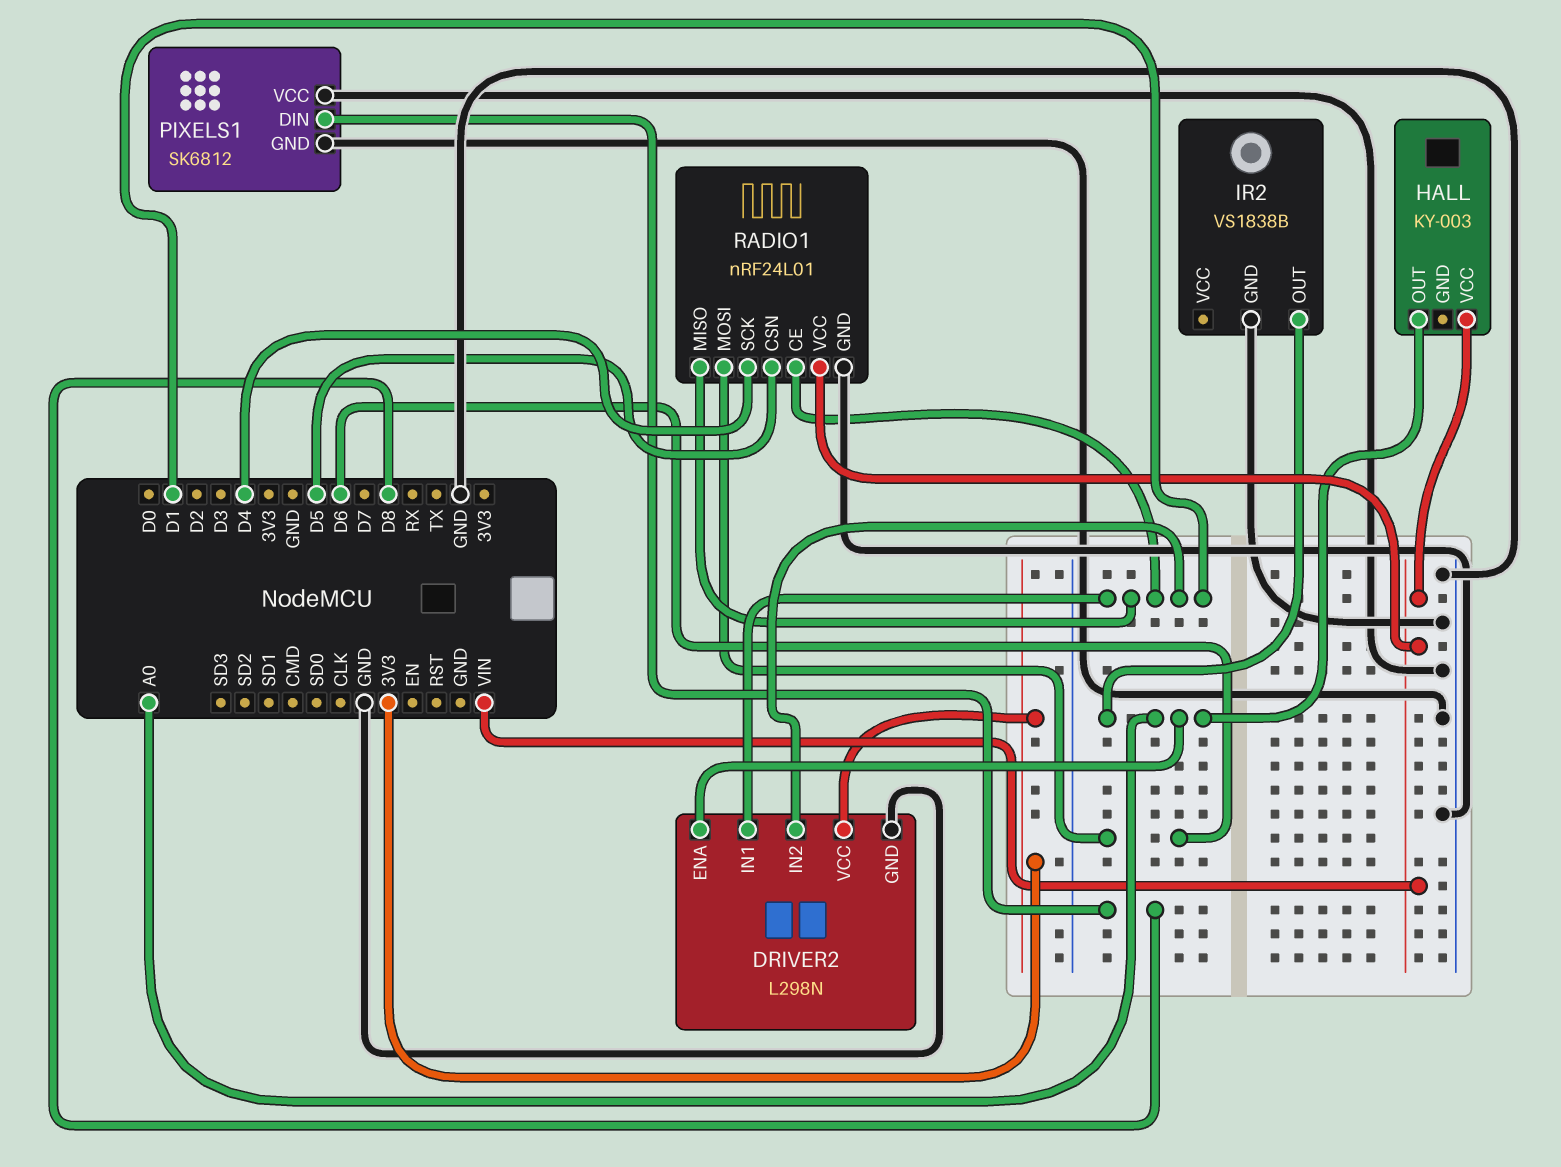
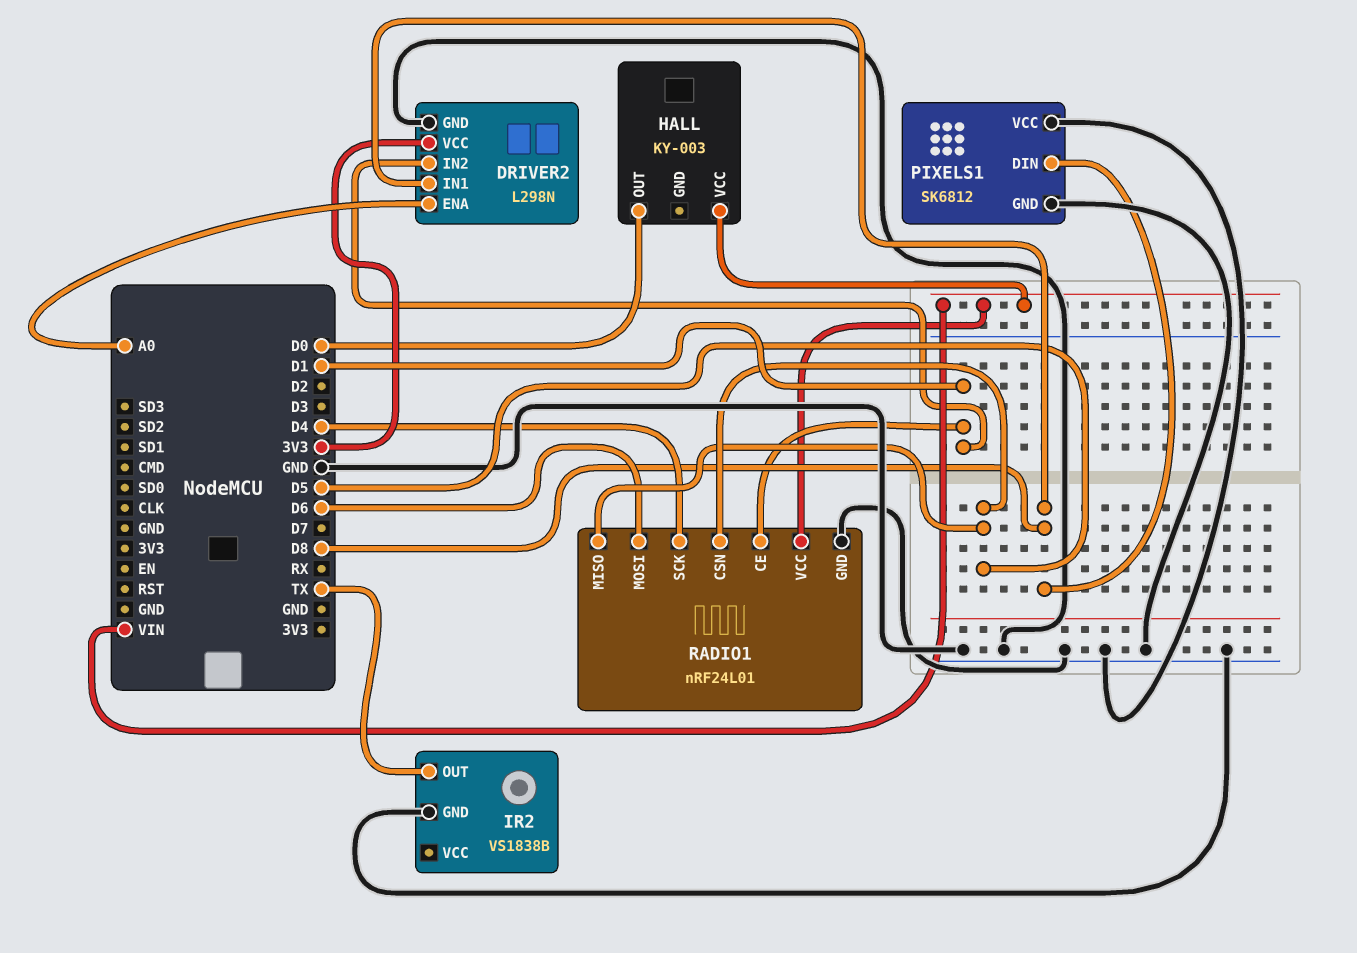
DRIVER2 pin IN1: D1 -> D8
HALL pin OUT: A0 -> D0
IR2 pin OUT: A0 -> TX
RADIO1 pin MISO: D1 -> D5

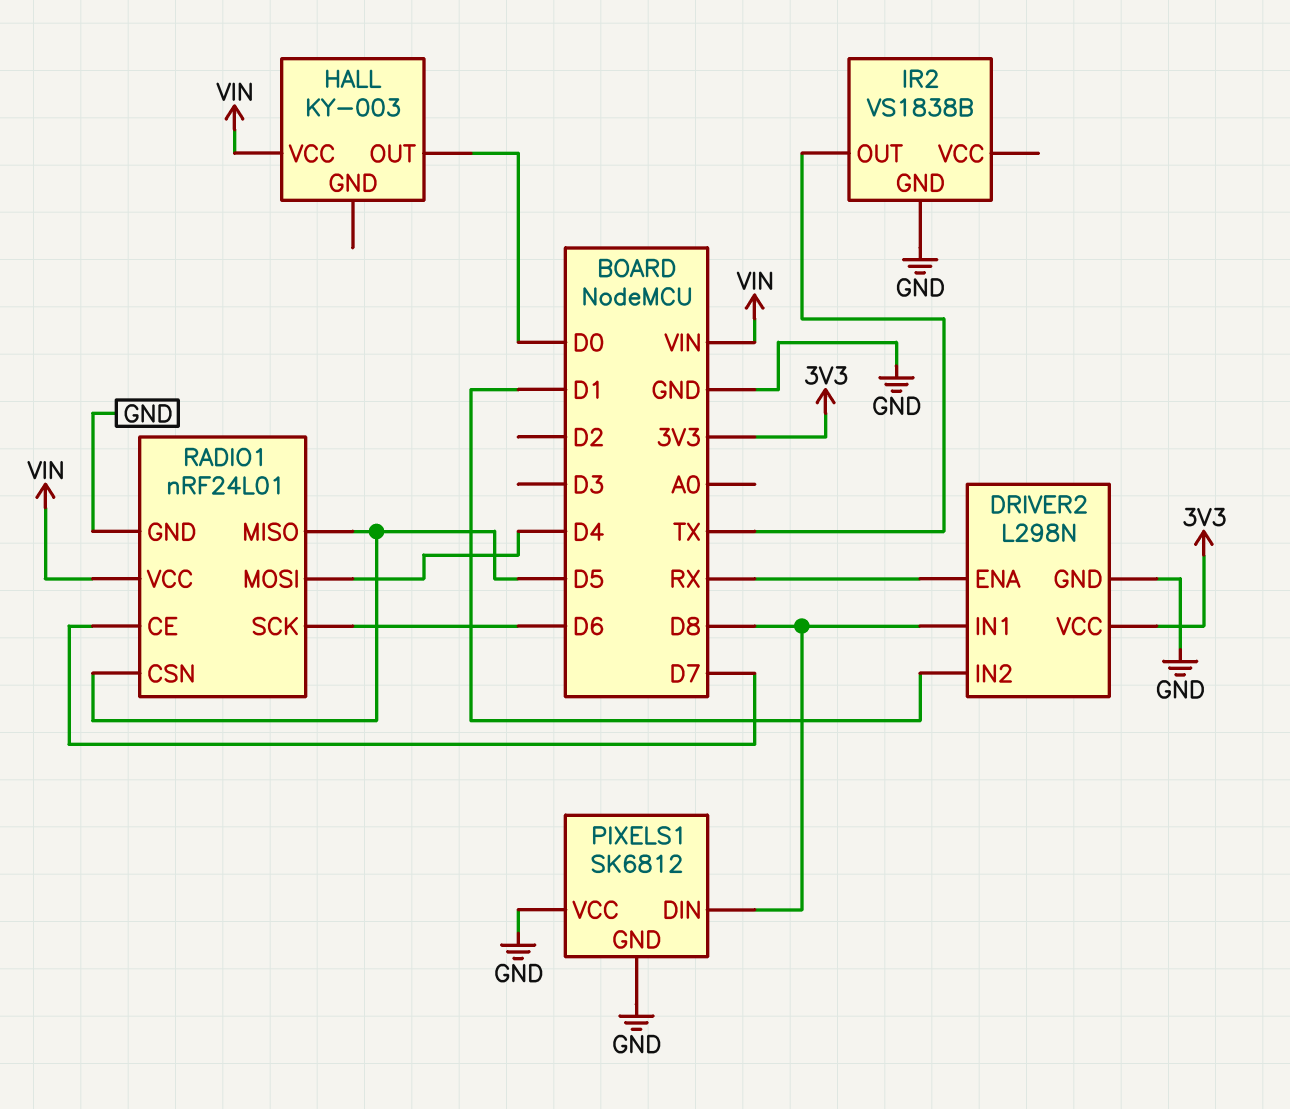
DRIVER2 pin ENA: A0 -> RX
RADIO1 pin CE: D1 -> D7
RADIO1 pin MOSI: D6 -> D4
RADIO1 pin SCK: D4 -> D6

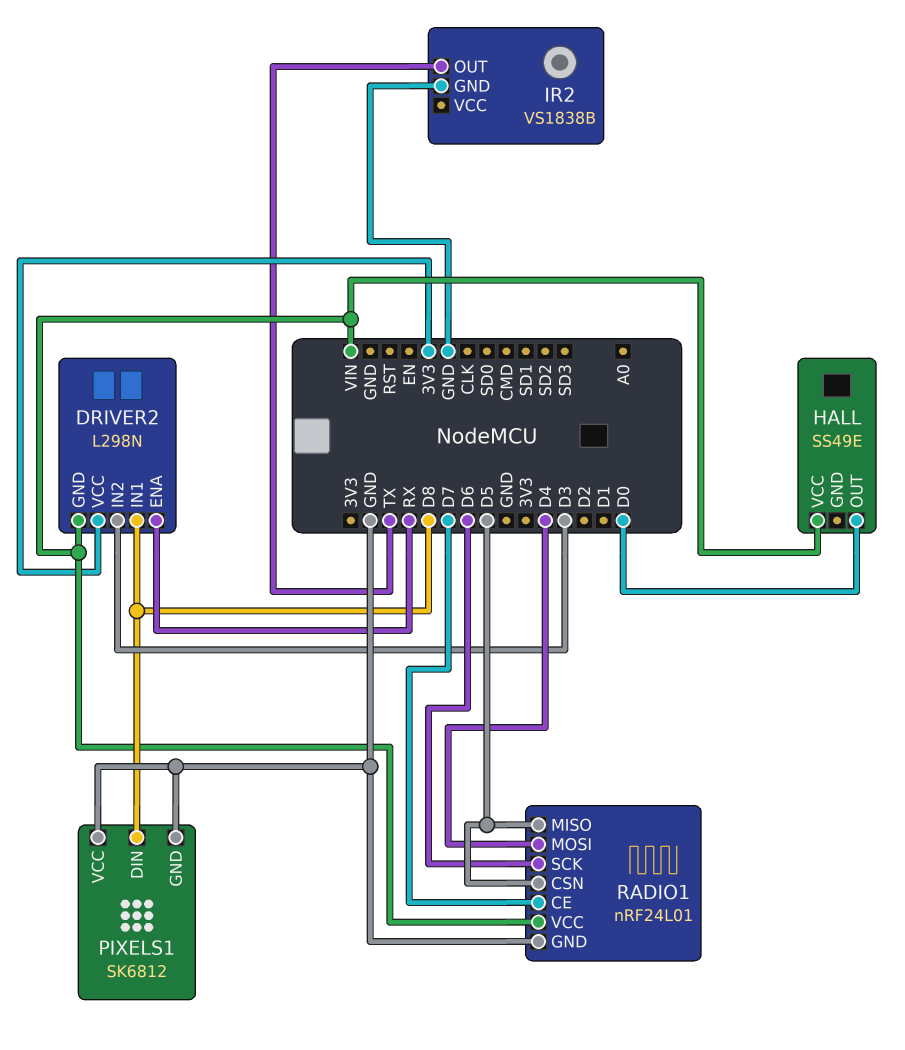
DRIVER2 pin GND: GND -> VIN
DRIVER2 pin IN2: D1 -> D3
HALL: KY-003 -> SS49E

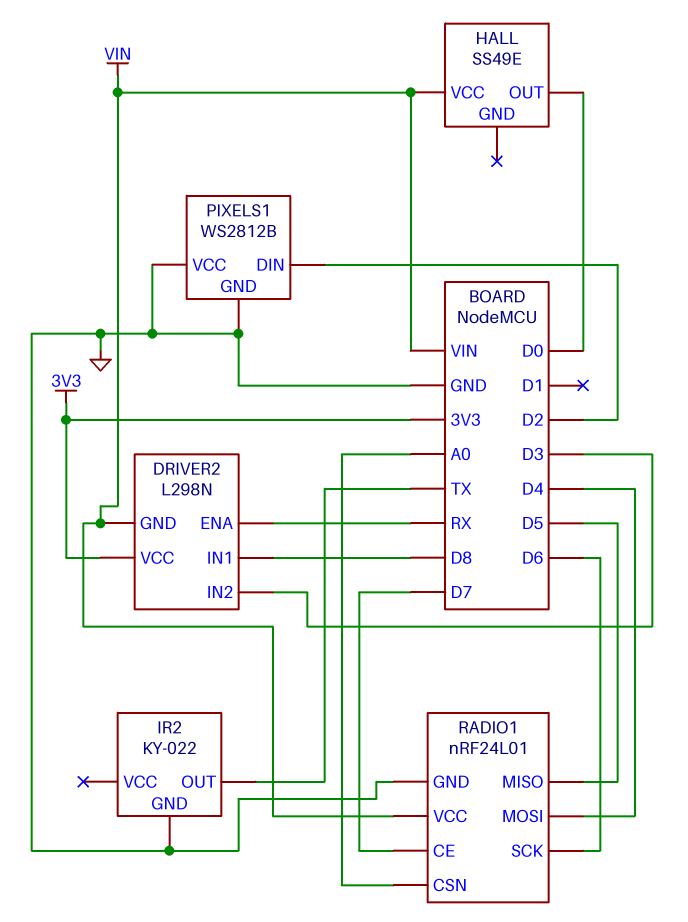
IR2: VS1838B -> KY-022
PIXELS1: SK6812 -> WS2812B
PIXELS1 pin DIN: D8 -> D2
RADIO1 pin CSN: D5 -> A0

